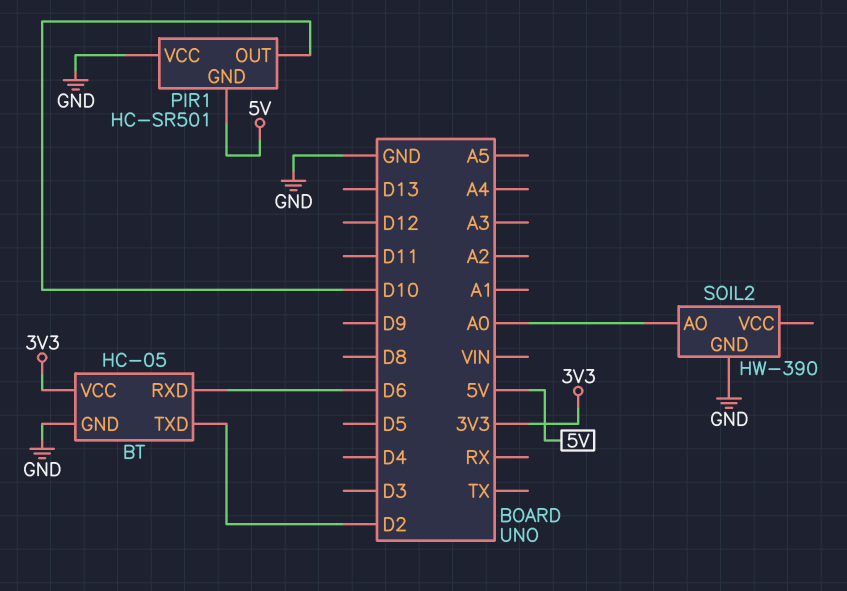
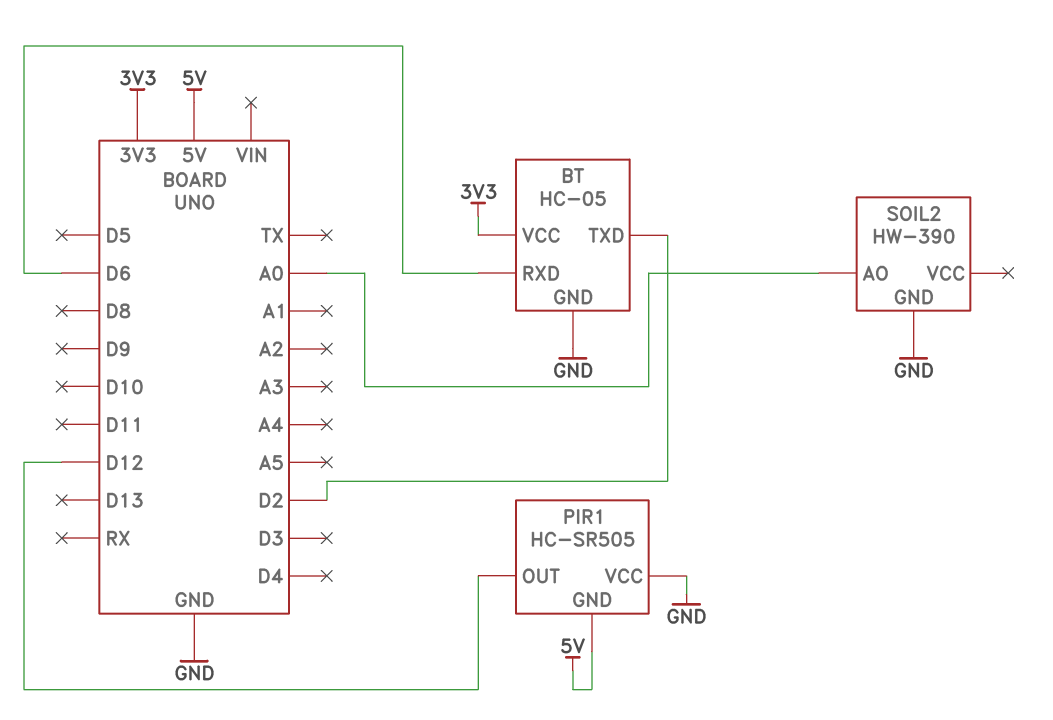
PIR1: HC-SR501 -> HC-SR505
PIR1 pin OUT: D10 -> D12

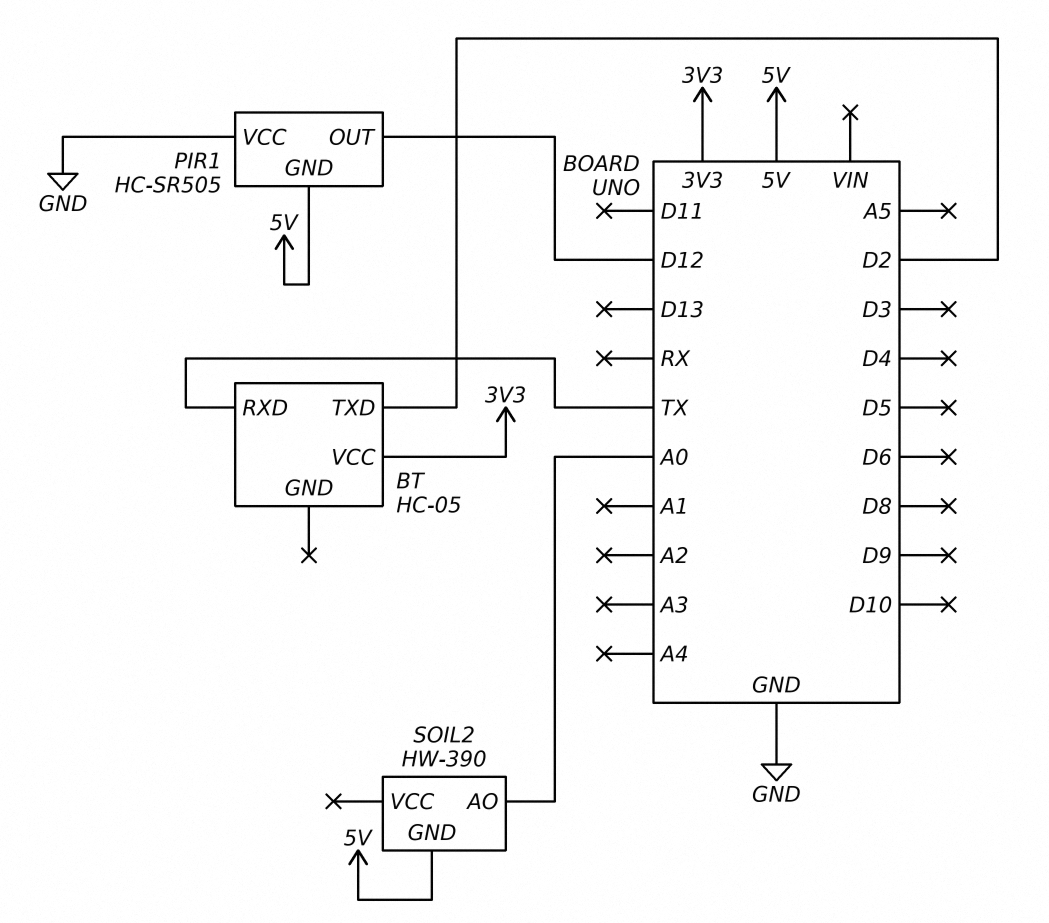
BT pin GND: GND -> none
BT pin RXD: D6 -> TX
SOIL2 pin GND: GND -> 5V

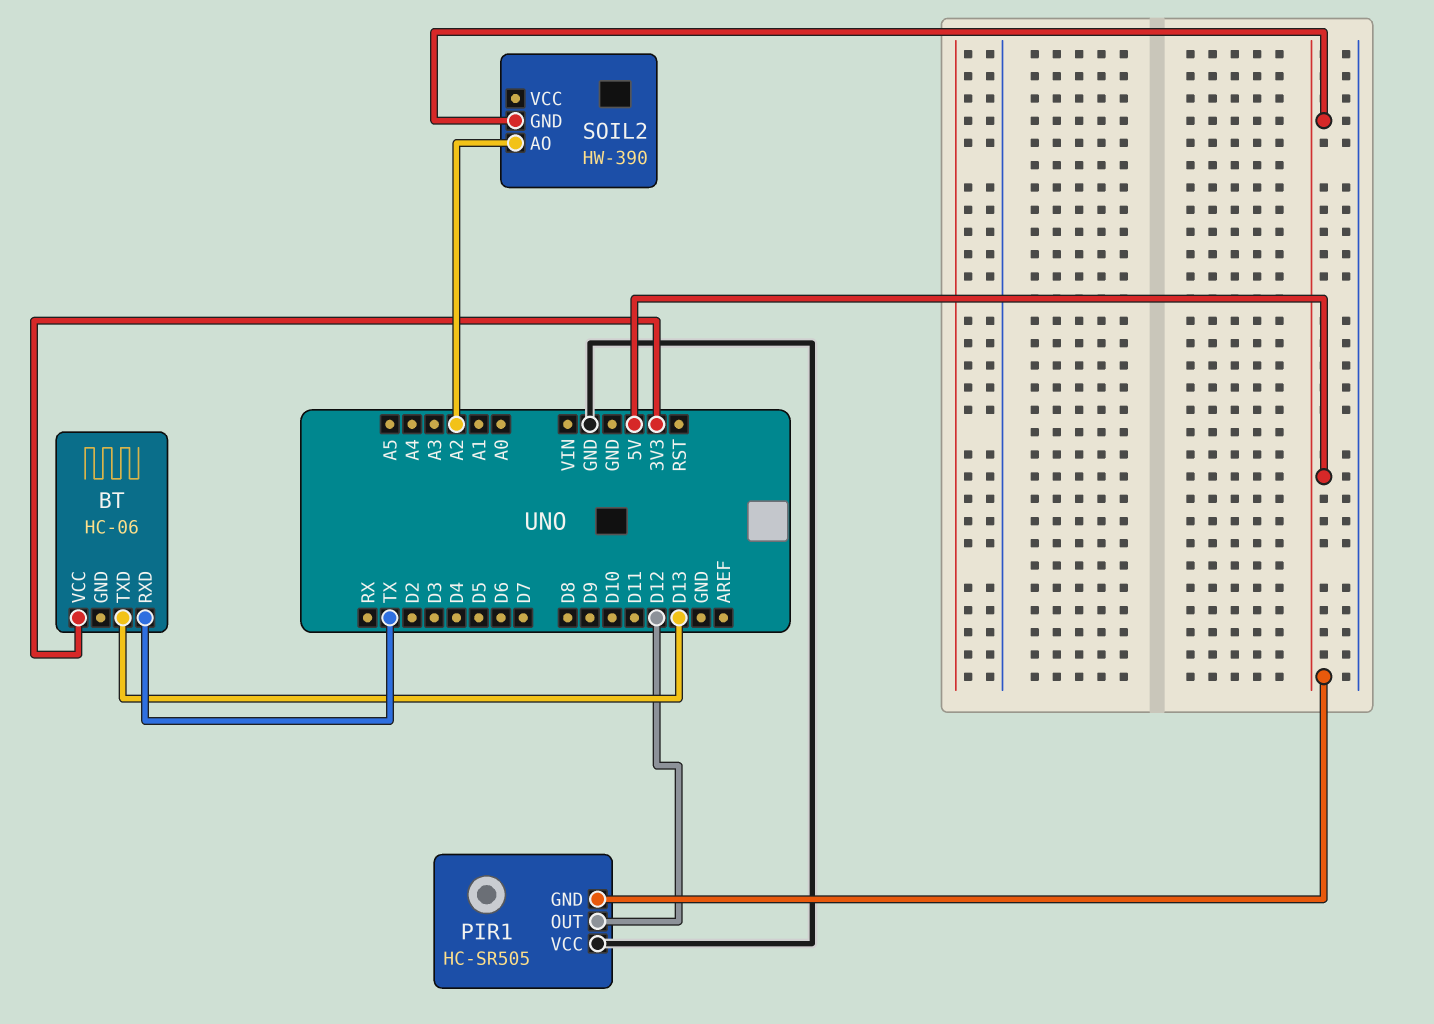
BT: HC-05 -> HC-06
BT pin TXD: D2 -> D13
SOIL2 pin AO: A0 -> A2

